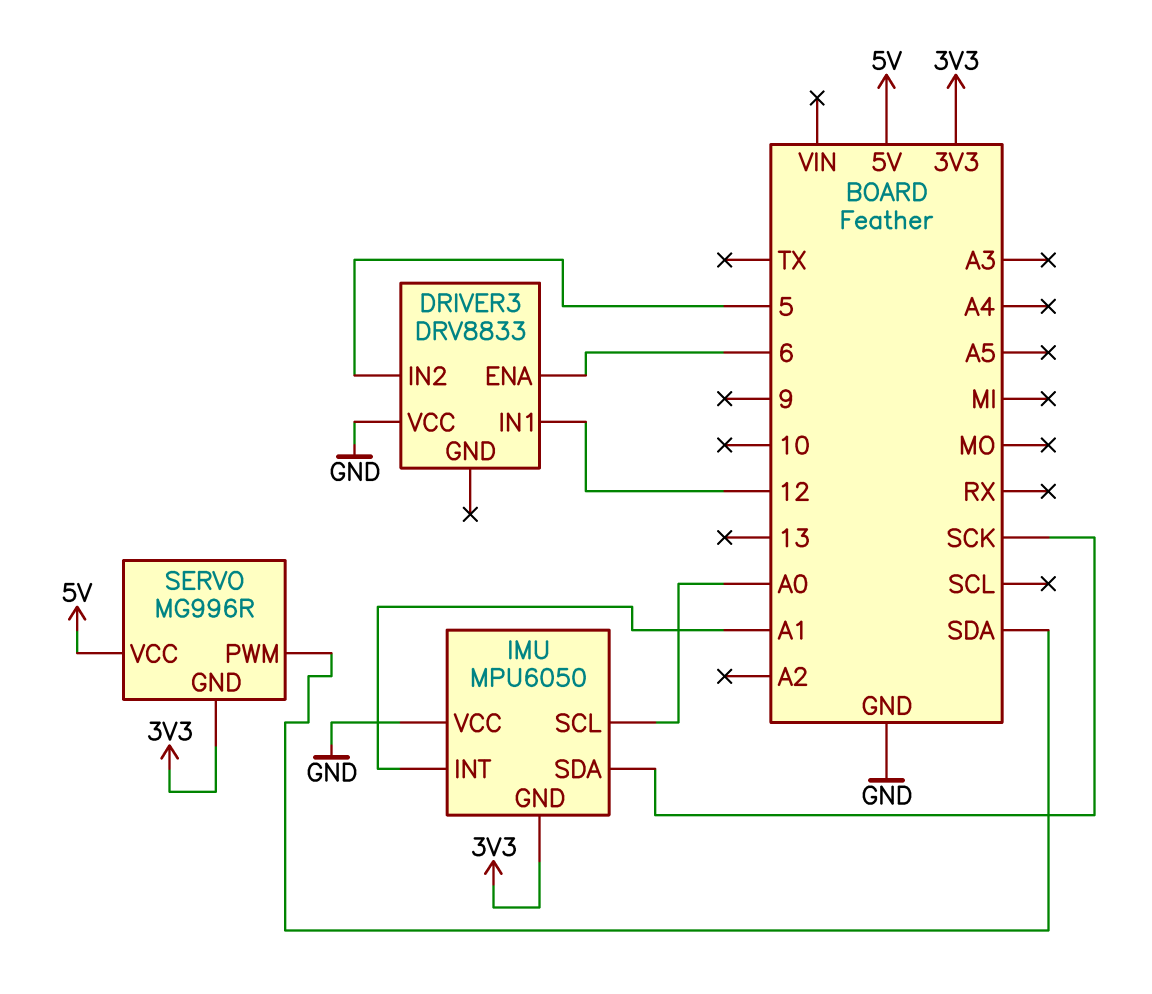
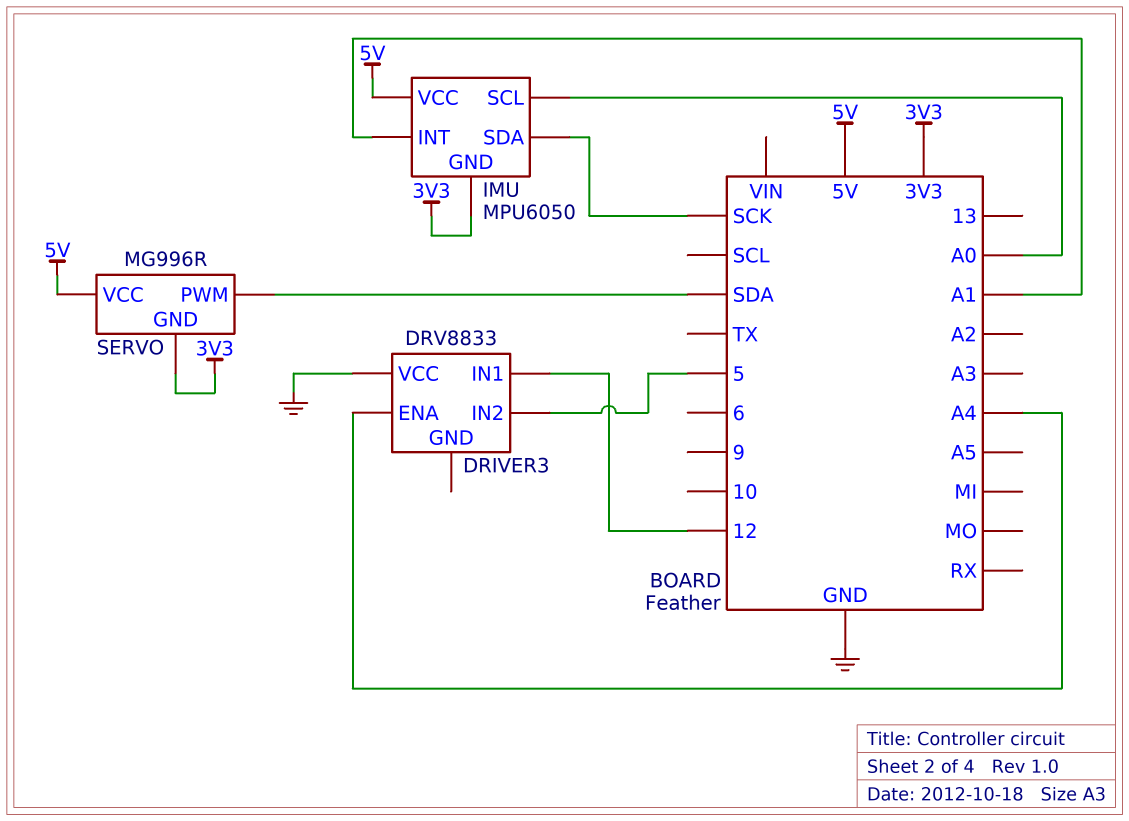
DRIVER3 pin ENA: 6 -> A4
IMU pin VCC: GND -> 5V

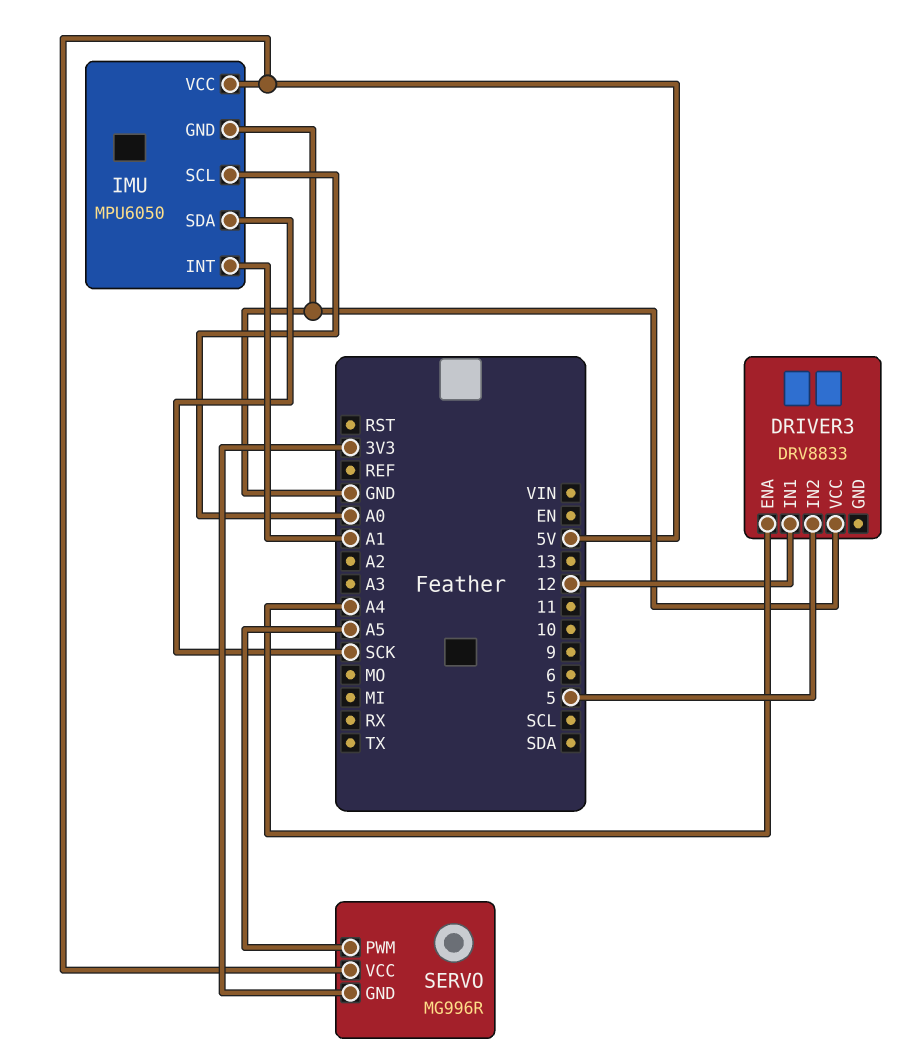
IMU pin GND: 3V3 -> GND
SERVO pin PWM: SDA -> A5

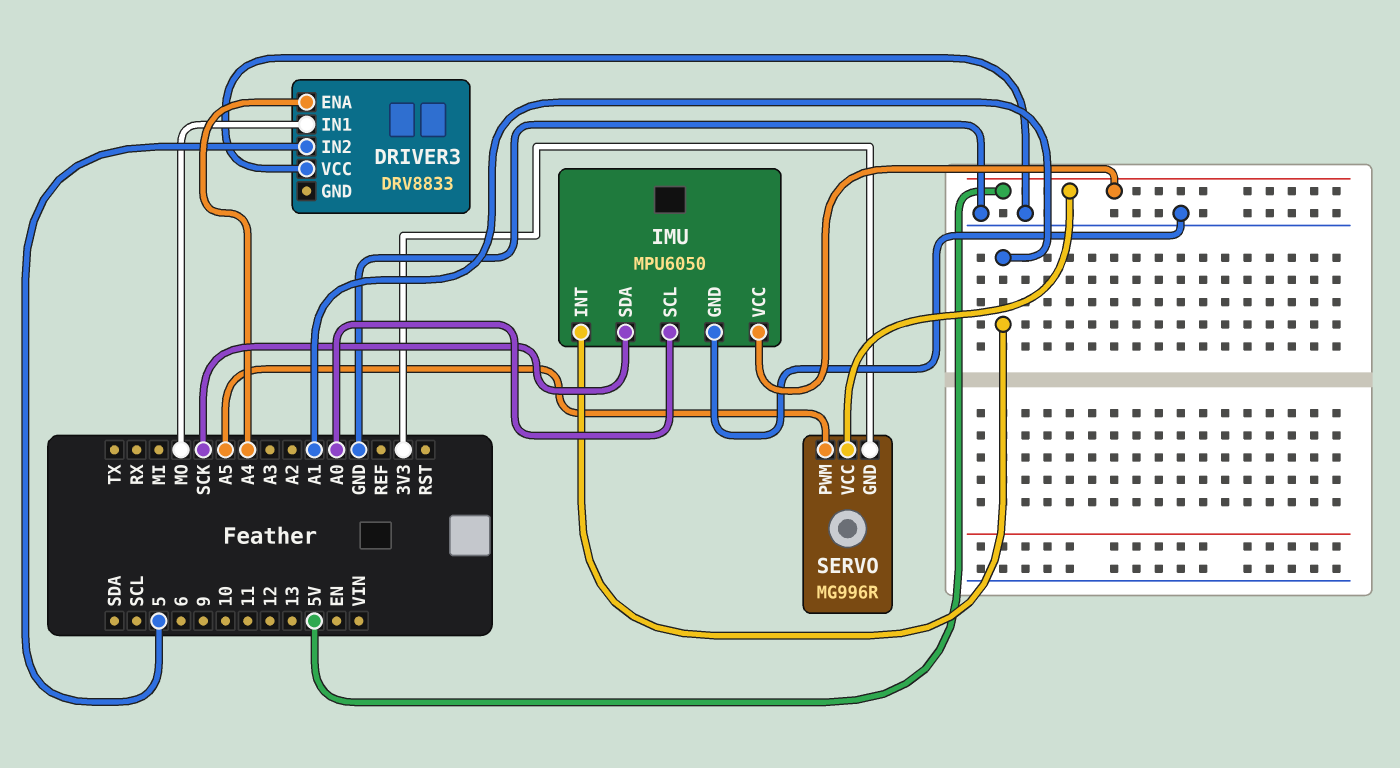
DRIVER3 pin IN1: 12 -> MO

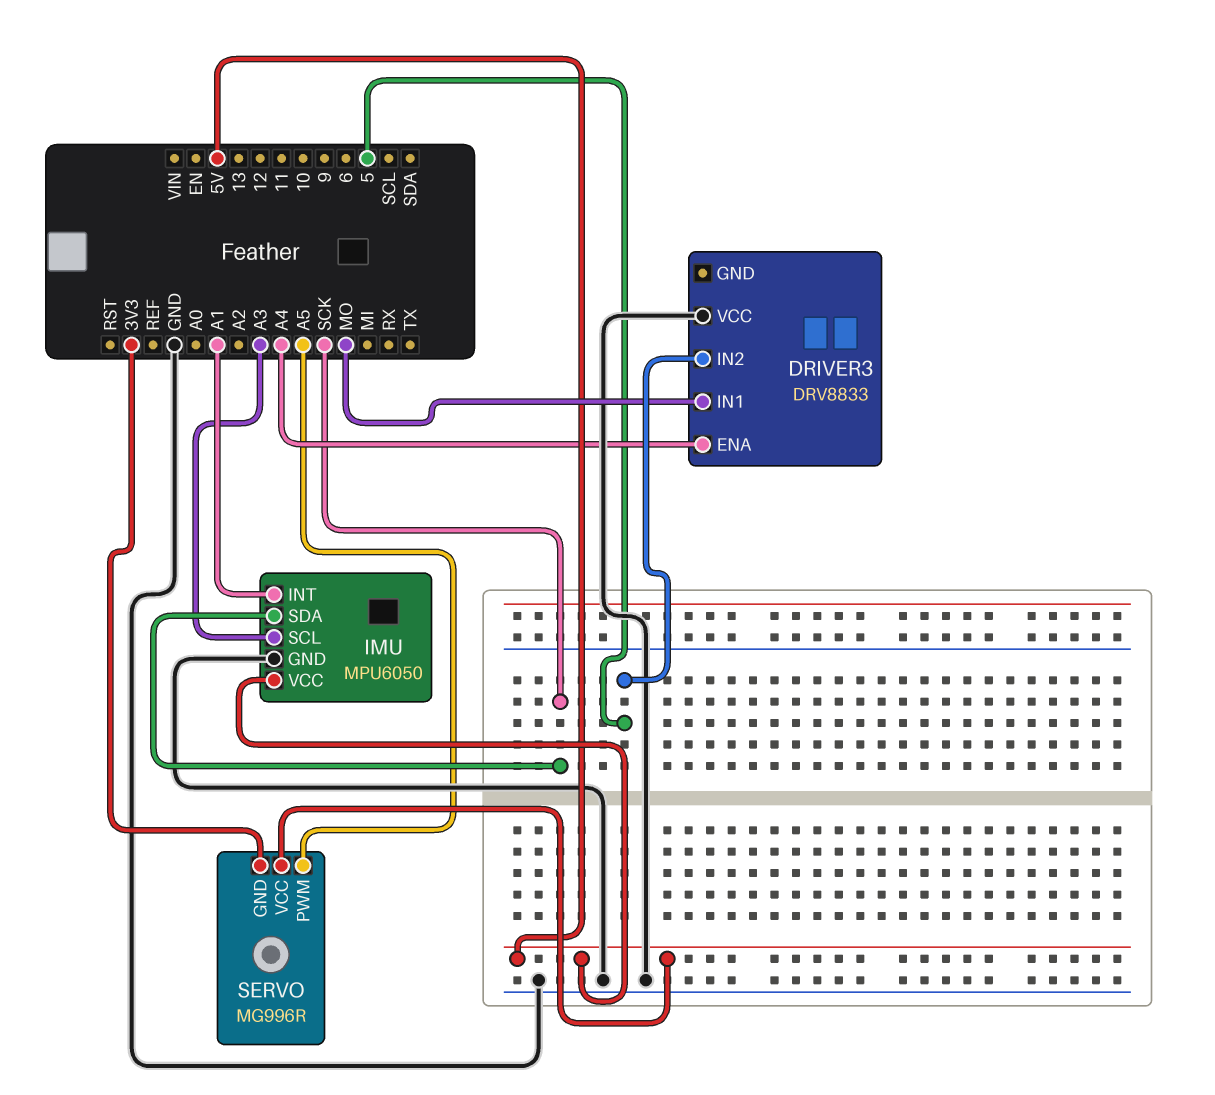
IMU pin SCL: A0 -> A3

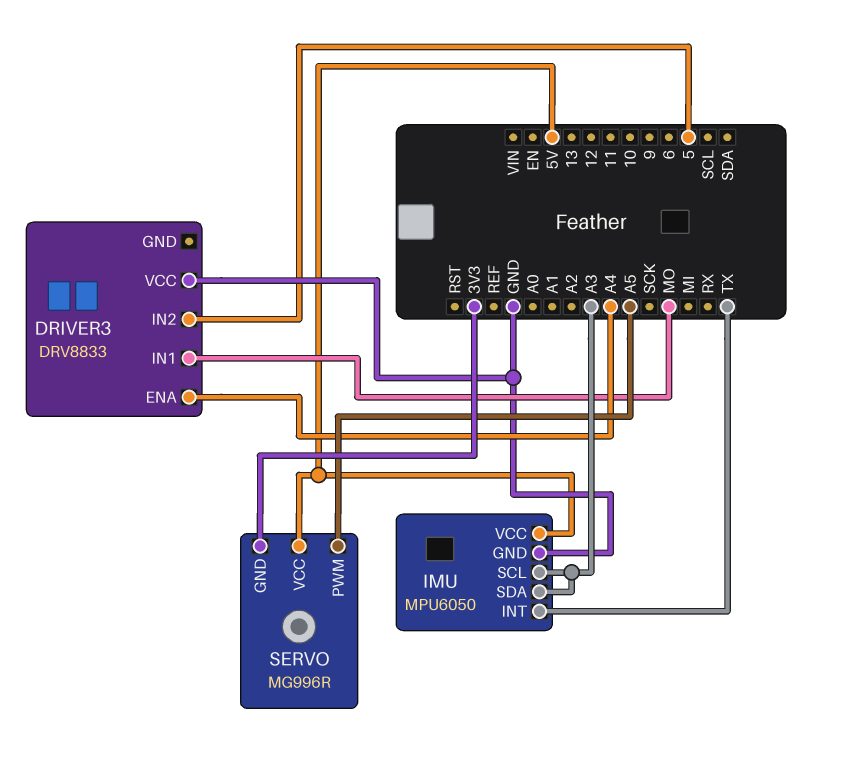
IMU pin INT: A1 -> TX
IMU pin SDA: SCK -> A3

